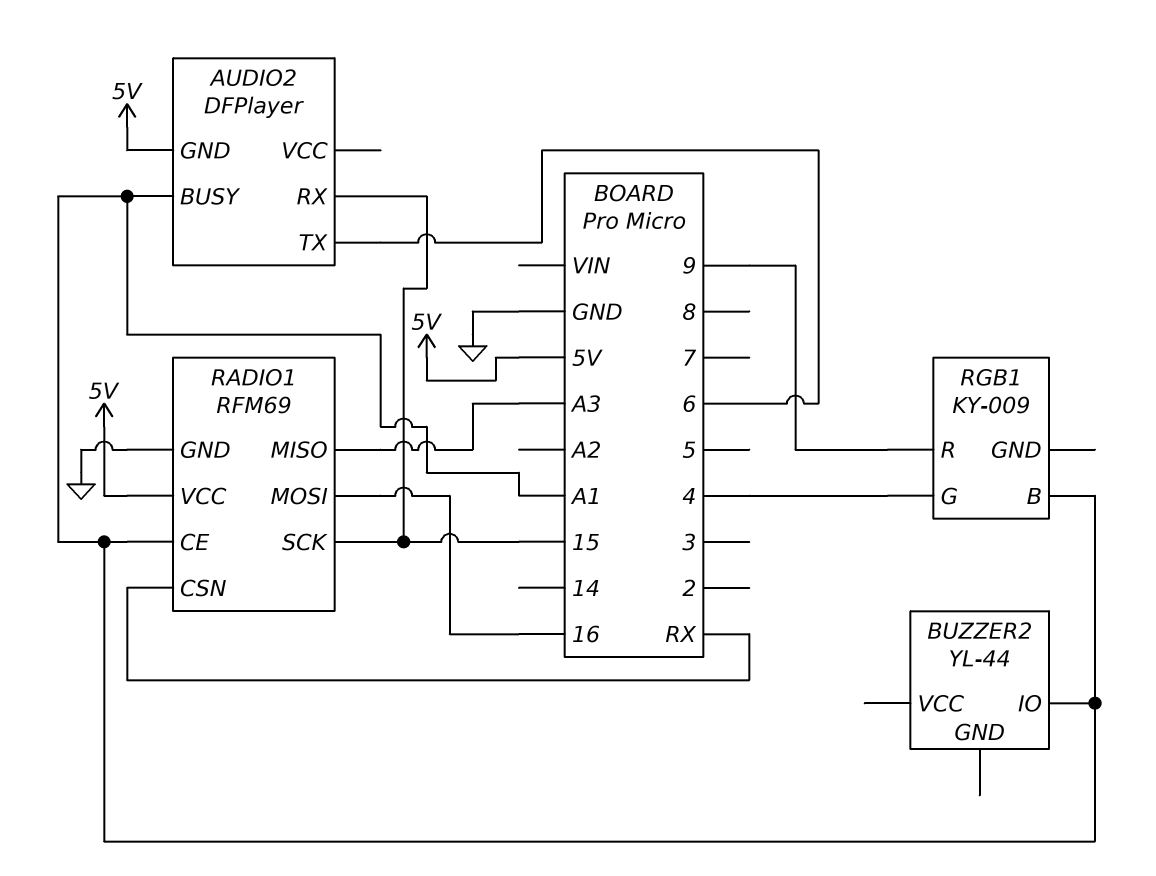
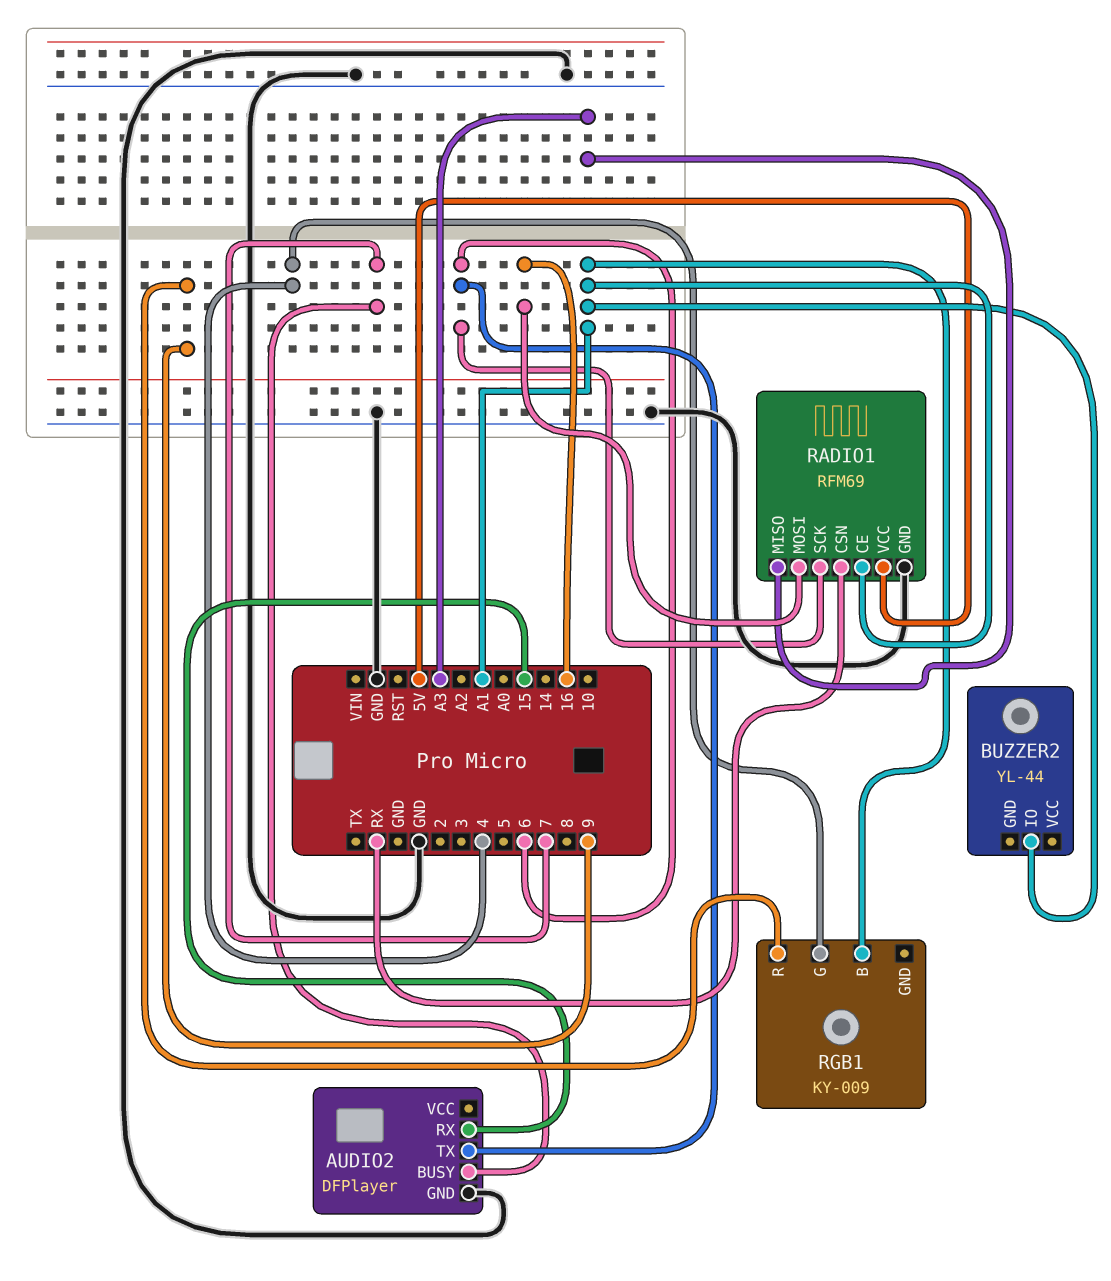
AUDIO2 pin BUSY: A1 -> 7
AUDIO2 pin GND: 5V -> GND
RADIO1 pin SCK: 15 -> 6

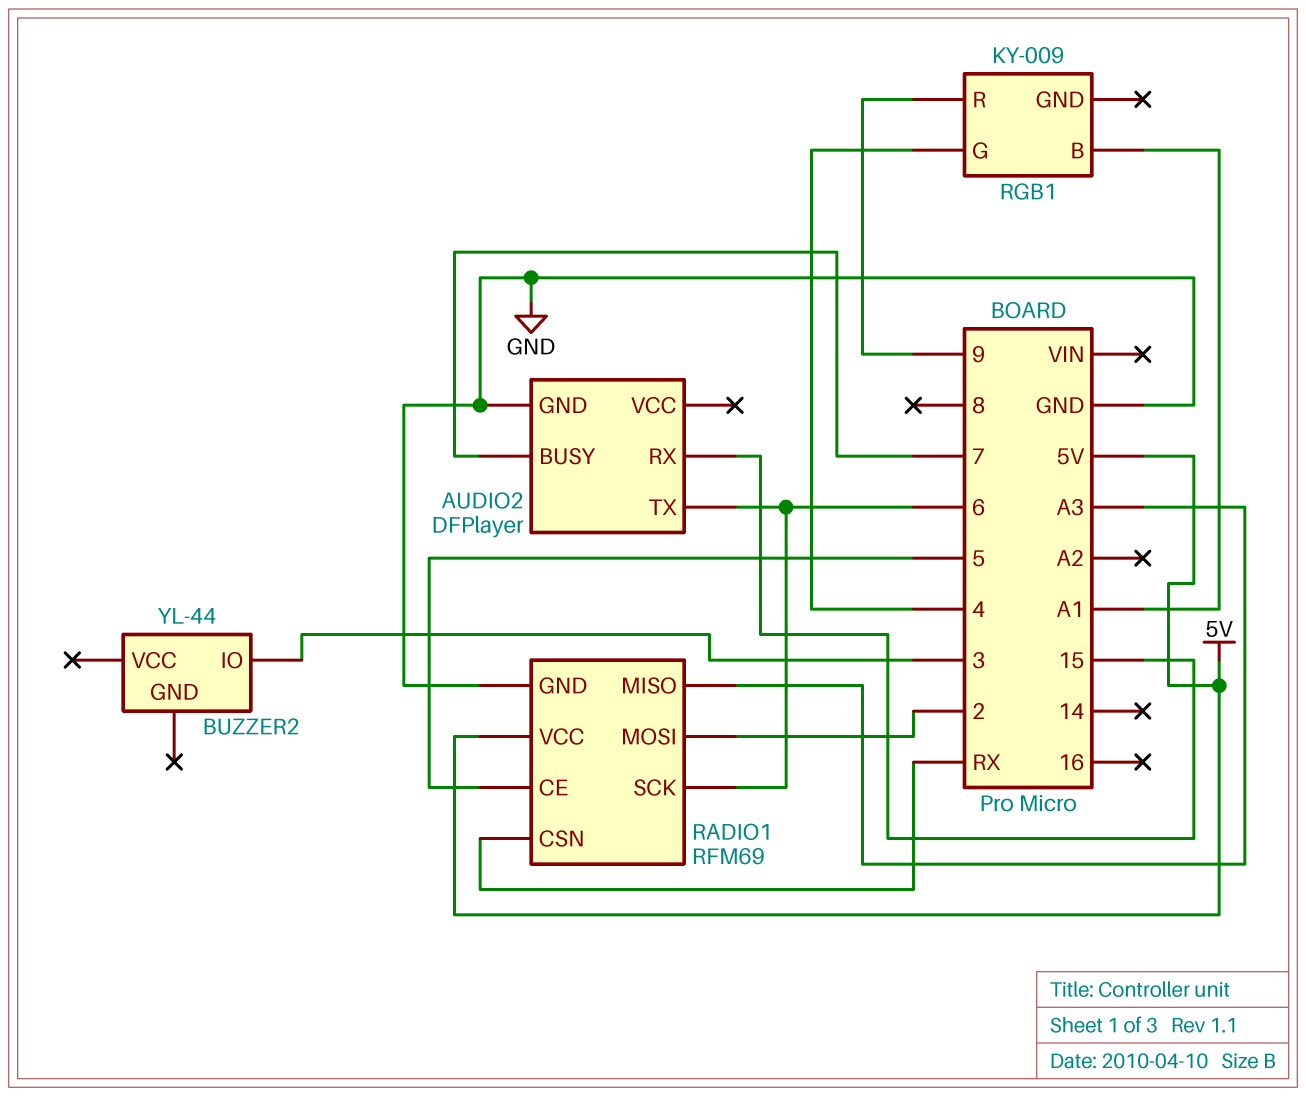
BUZZER2 pin IO: A1 -> 3
RADIO1 pin CE: A1 -> 5
RADIO1 pin MOSI: 16 -> 2

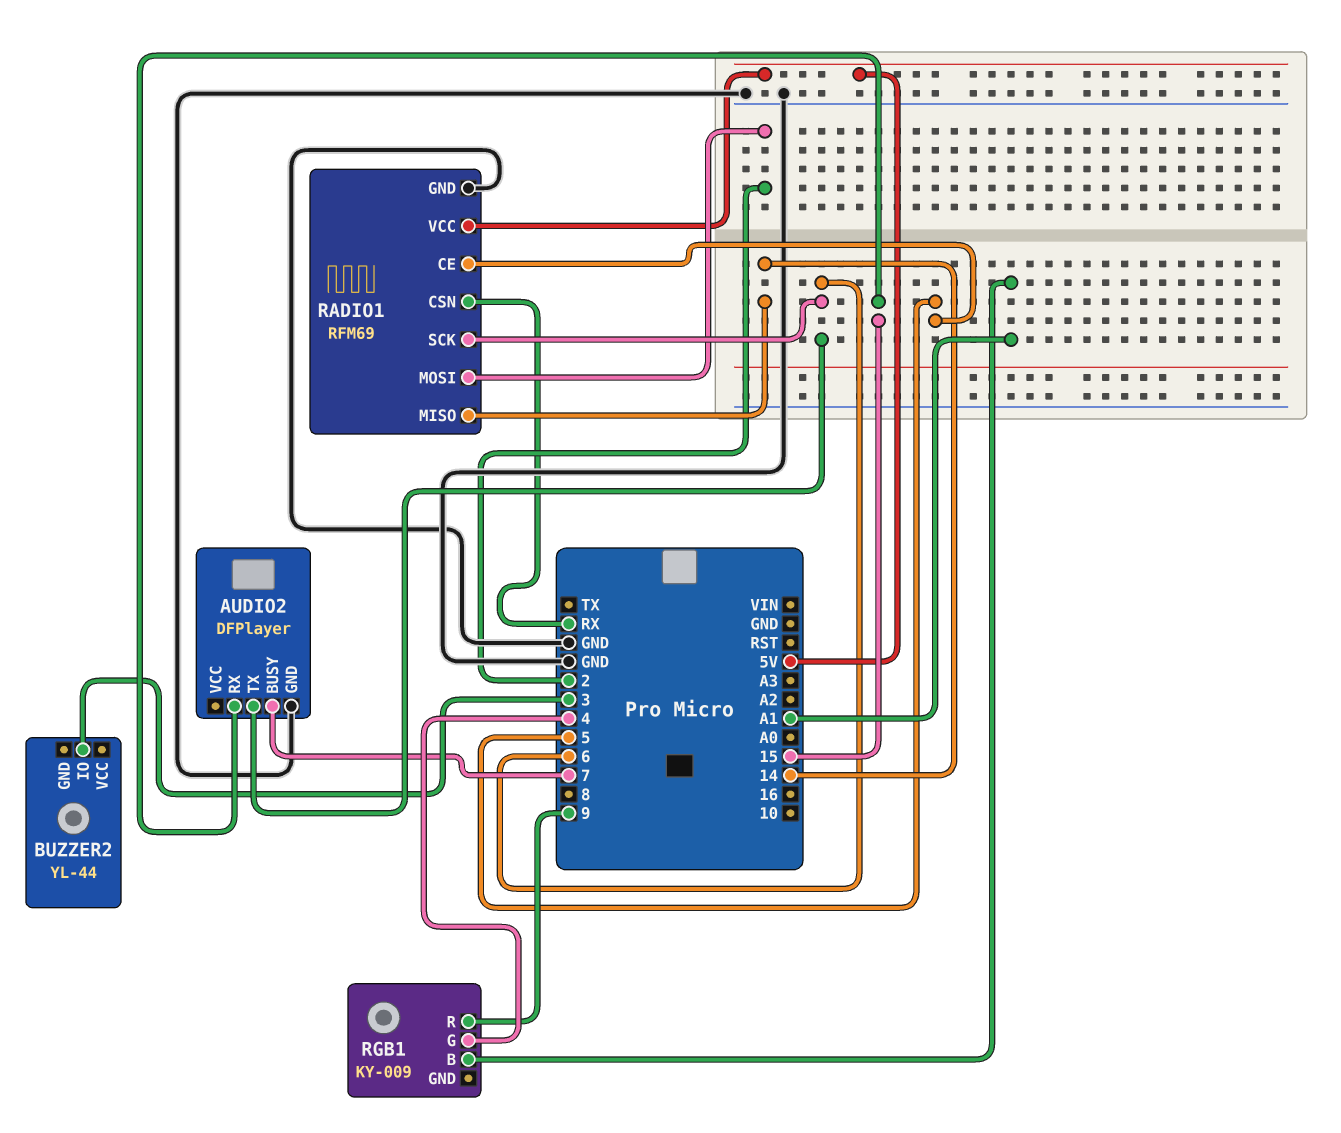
RADIO1 pin MISO: A3 -> 14

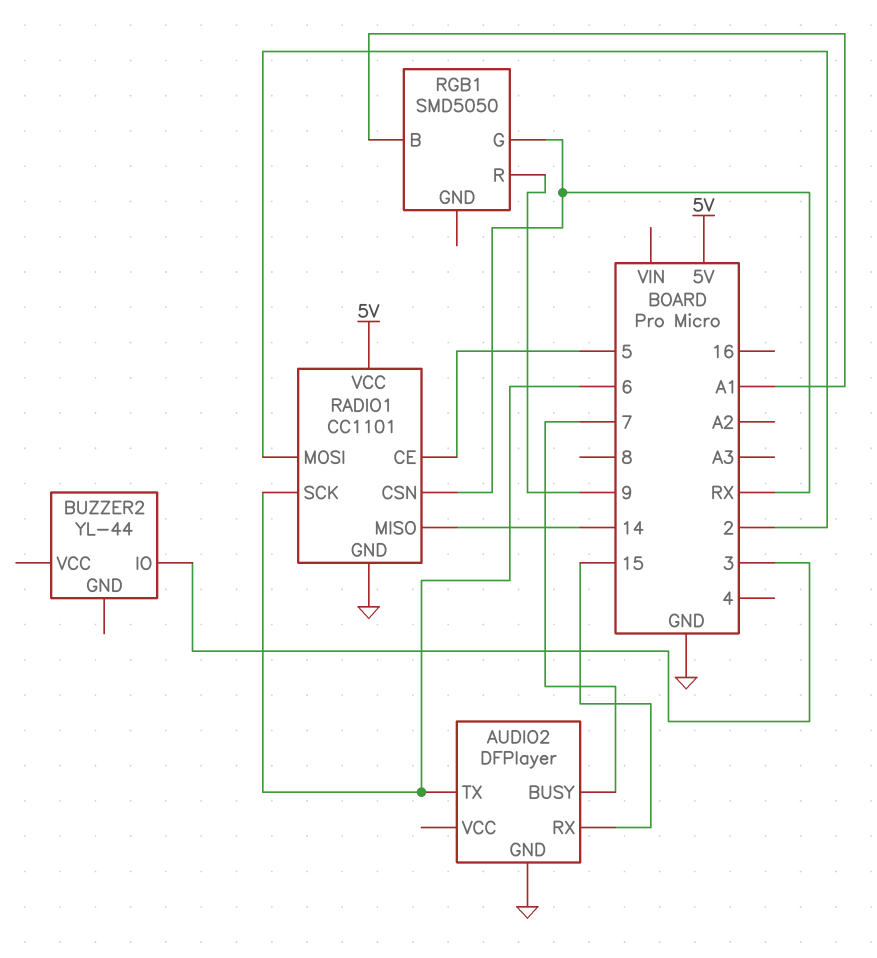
RADIO1: RFM69 -> CC1101
RGB1: KY-009 -> SMD5050
RGB1 pin G: 4 -> RX

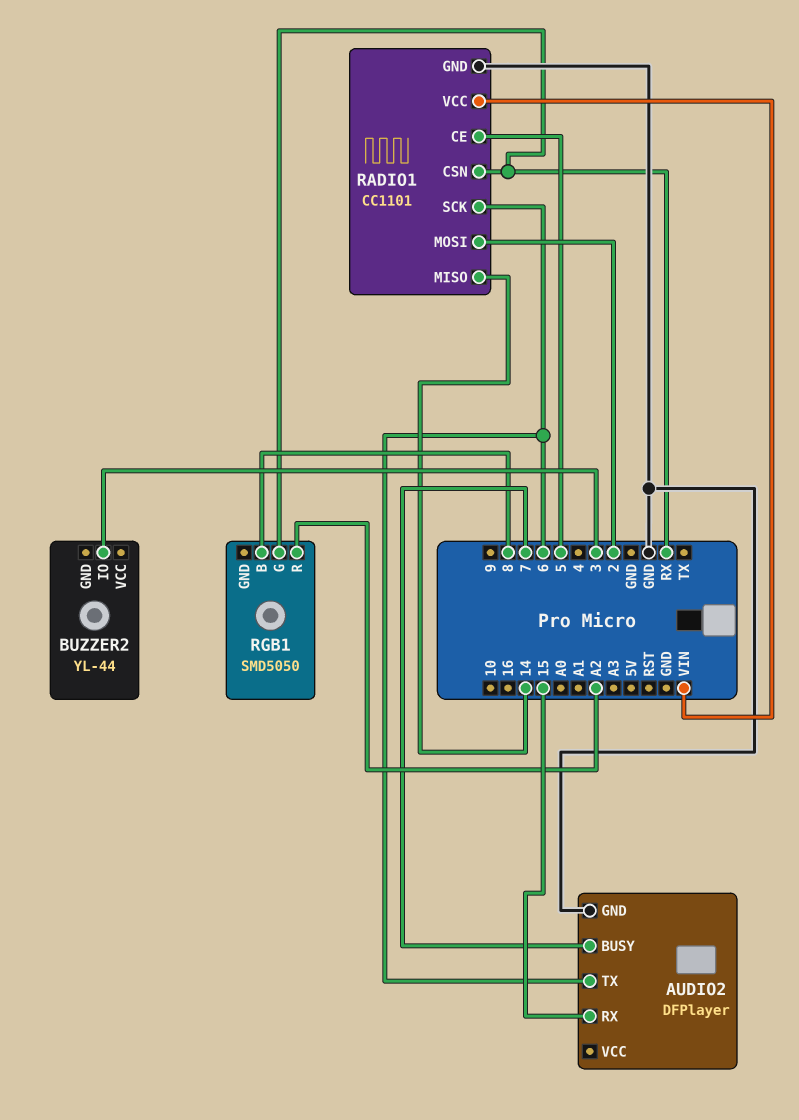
RADIO1 pin VCC: 5V -> VIN
RGB1 pin B: A1 -> 8
RGB1 pin R: 9 -> A2

